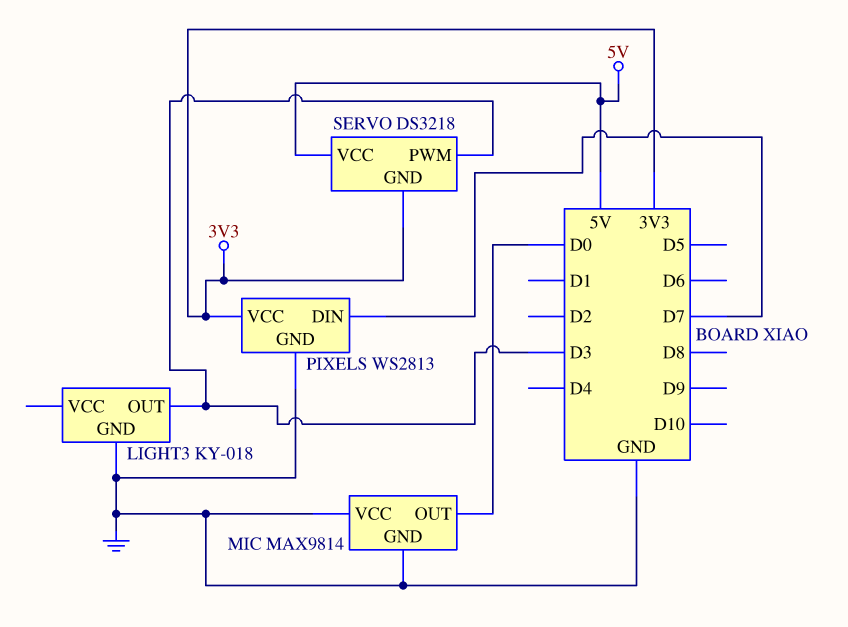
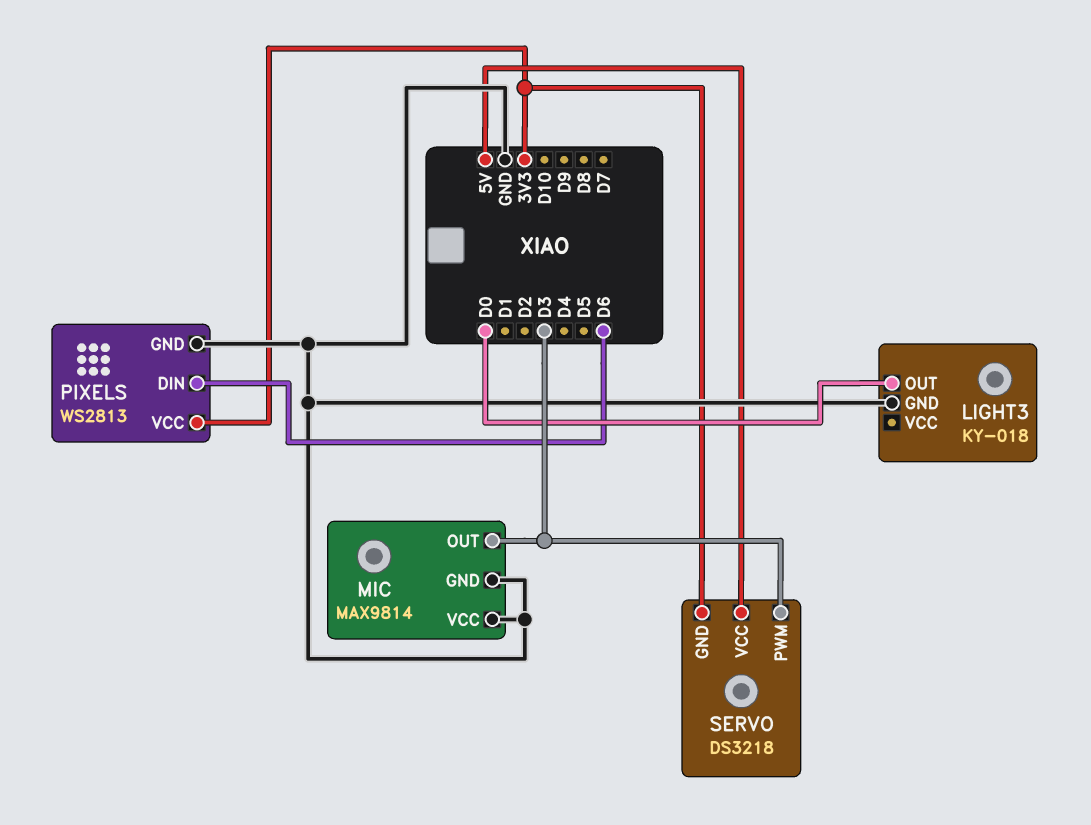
LIGHT3 pin OUT: D3 -> D0
MIC pin OUT: D0 -> D3
PIXELS pin DIN: D7 -> D6

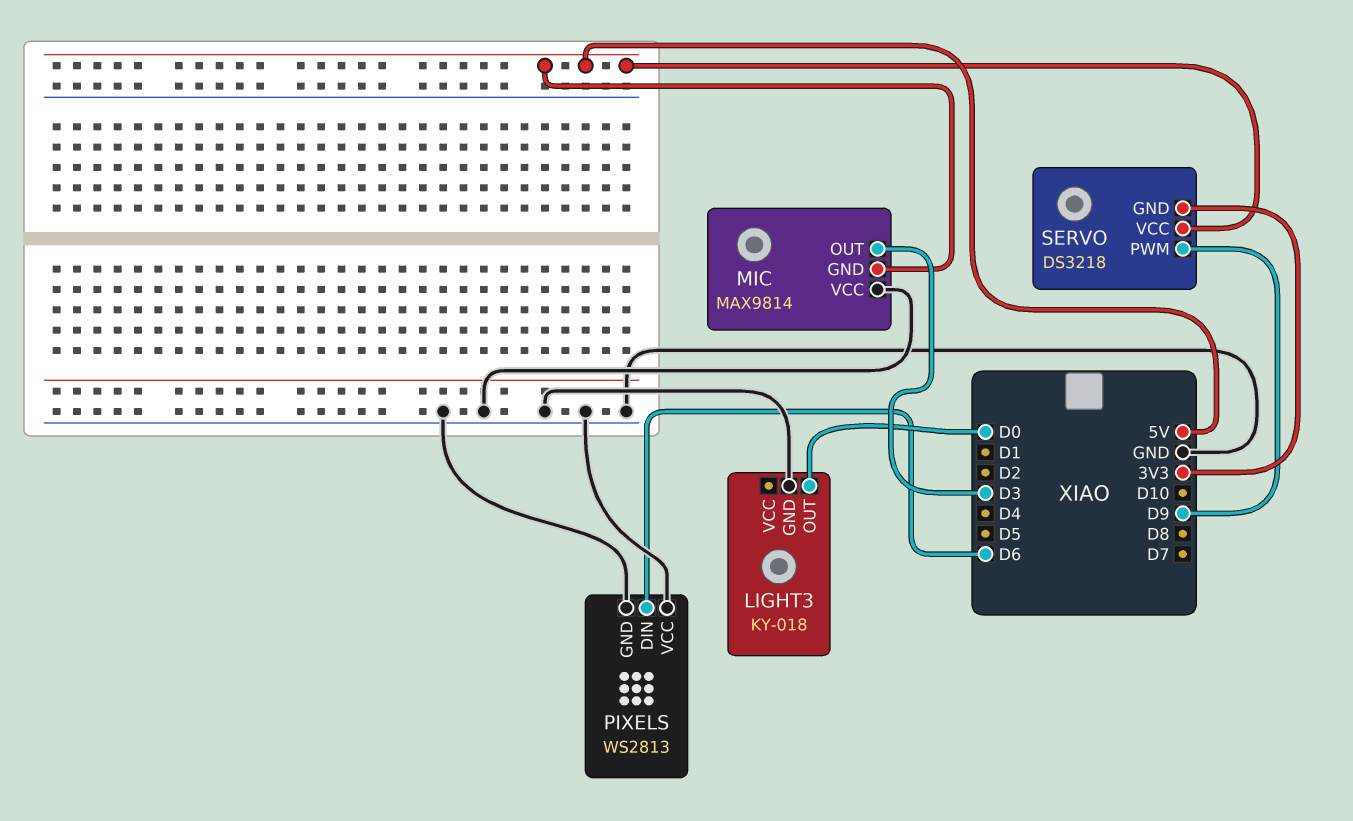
MIC pin GND: GND -> 5V
PIXELS pin VCC: 3V3 -> GND
SERVO pin PWM: D3 -> D9

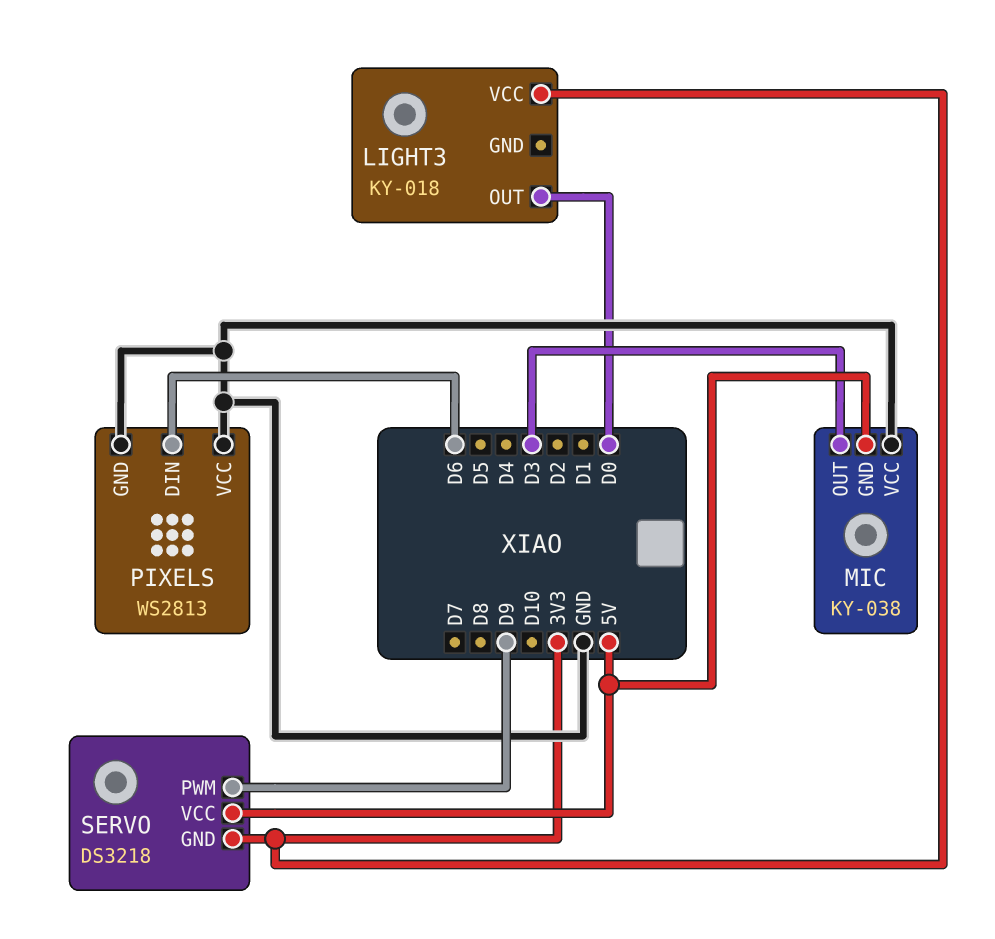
LIGHT3 pin GND: GND -> none
LIGHT3 pin VCC: none -> 3V3
MIC: MAX9814 -> KY-038

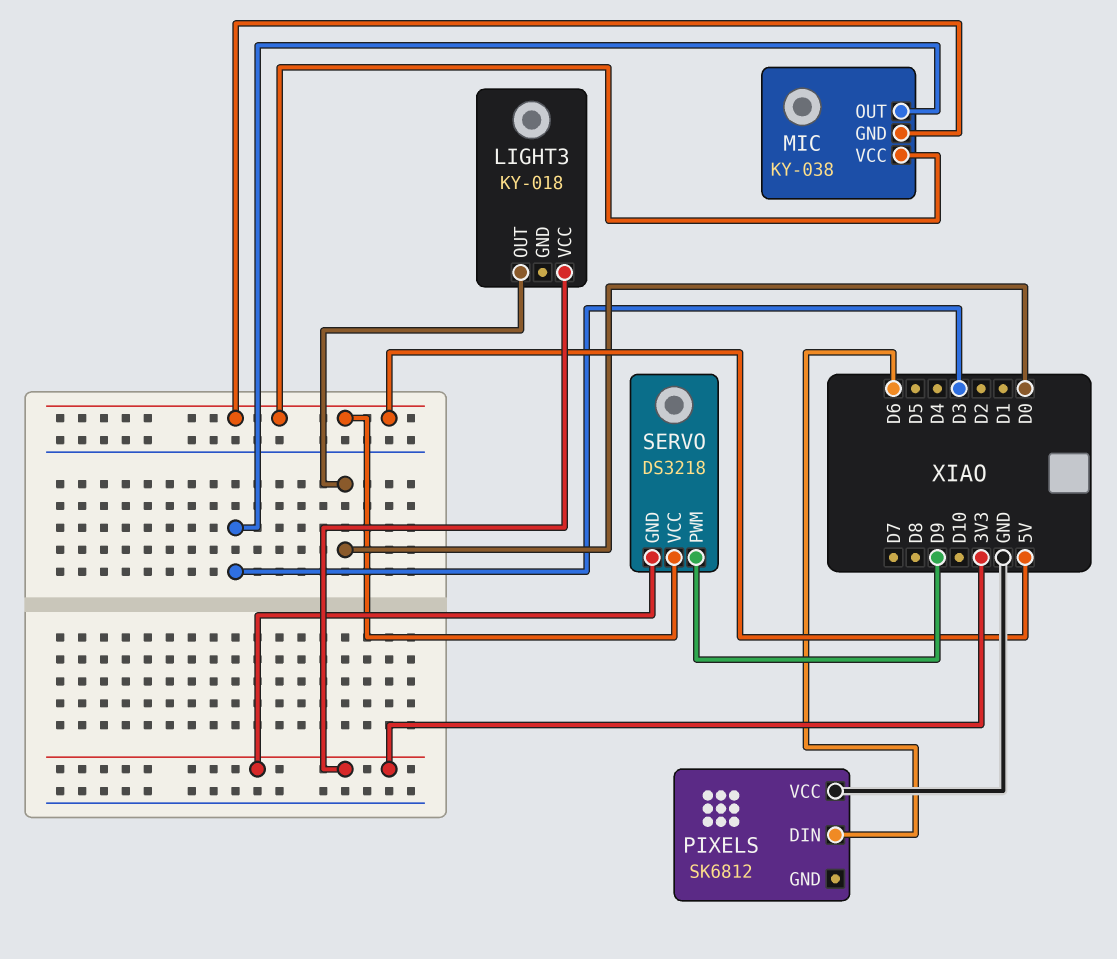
MIC pin VCC: GND -> 5V
PIXELS: WS2813 -> SK6812
PIXELS pin GND: GND -> none

